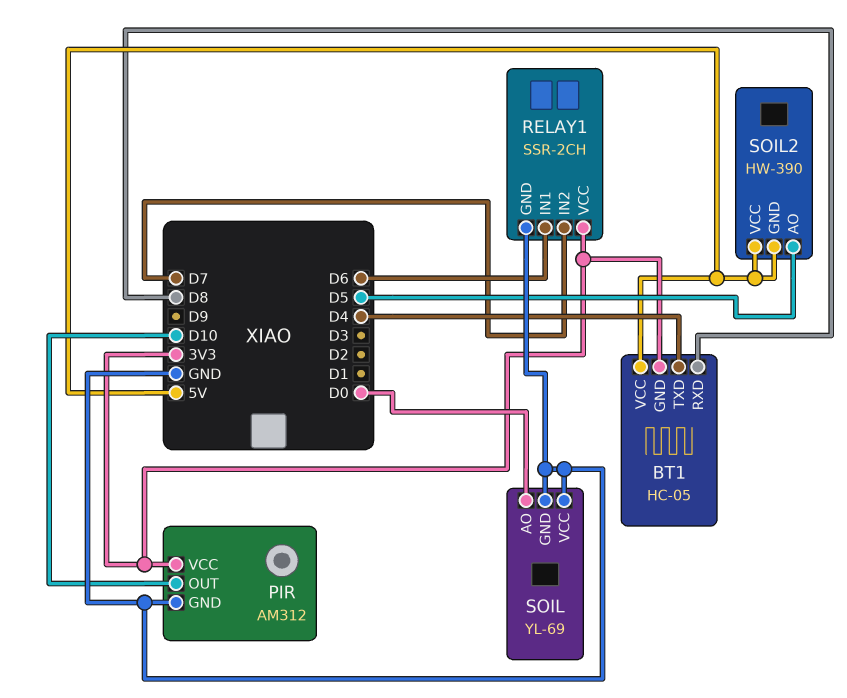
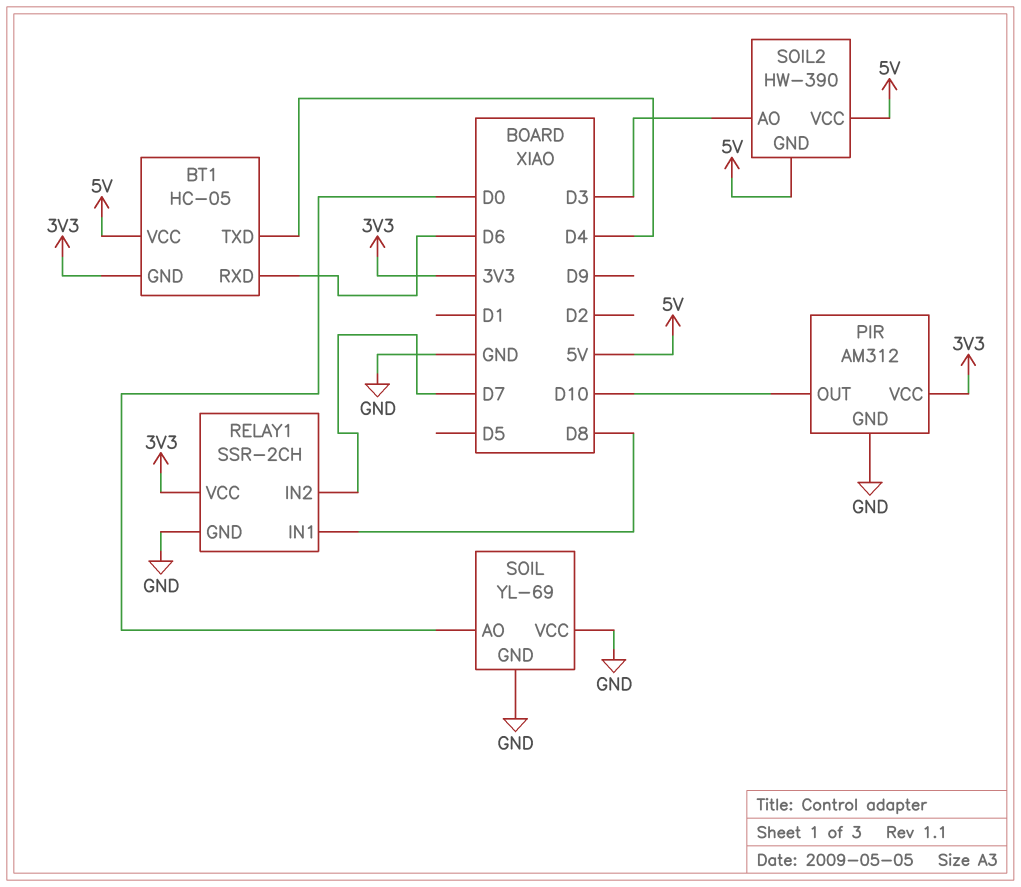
BT1 pin RXD: D8 -> D6
RELAY1 pin IN1: D6 -> D8
SOIL2 pin AO: D5 -> D3

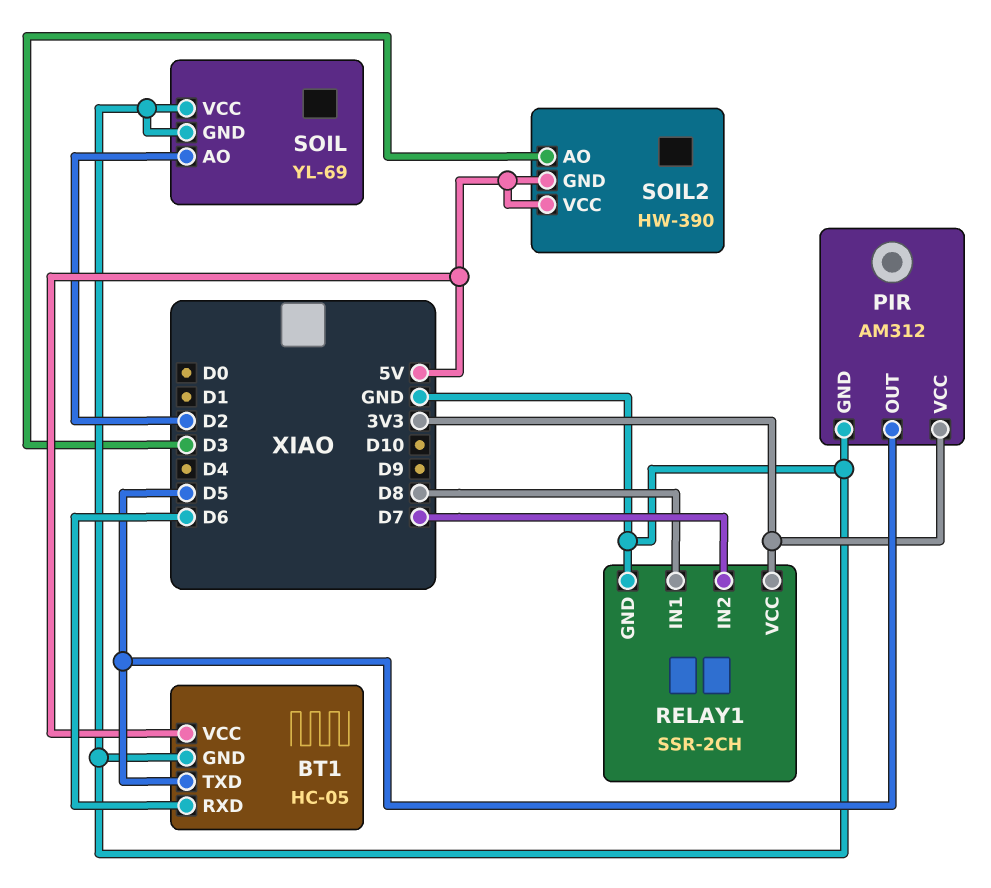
BT1 pin GND: 3V3 -> GND
BT1 pin TXD: D4 -> D5
PIR pin OUT: D10 -> D5
SOIL pin AO: D0 -> D2

